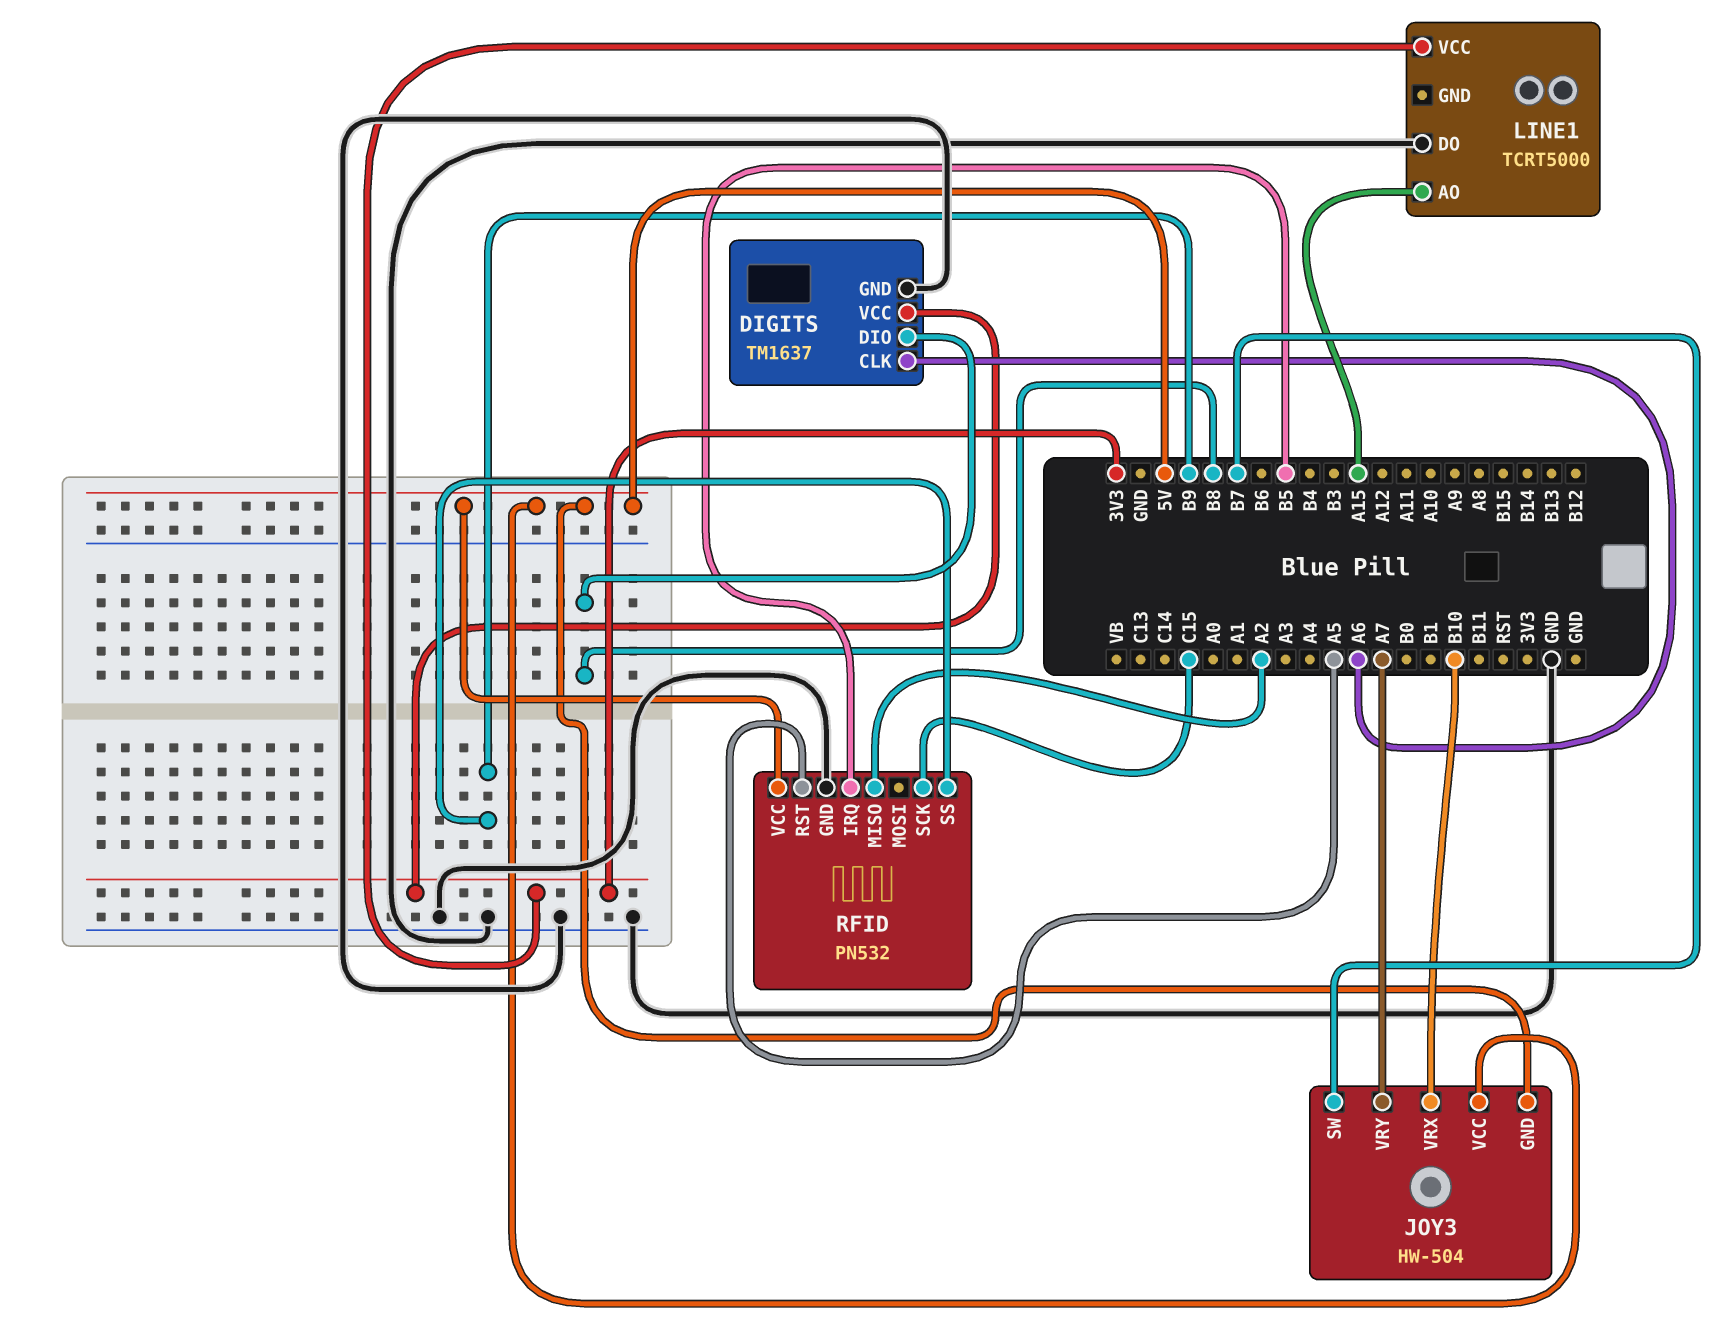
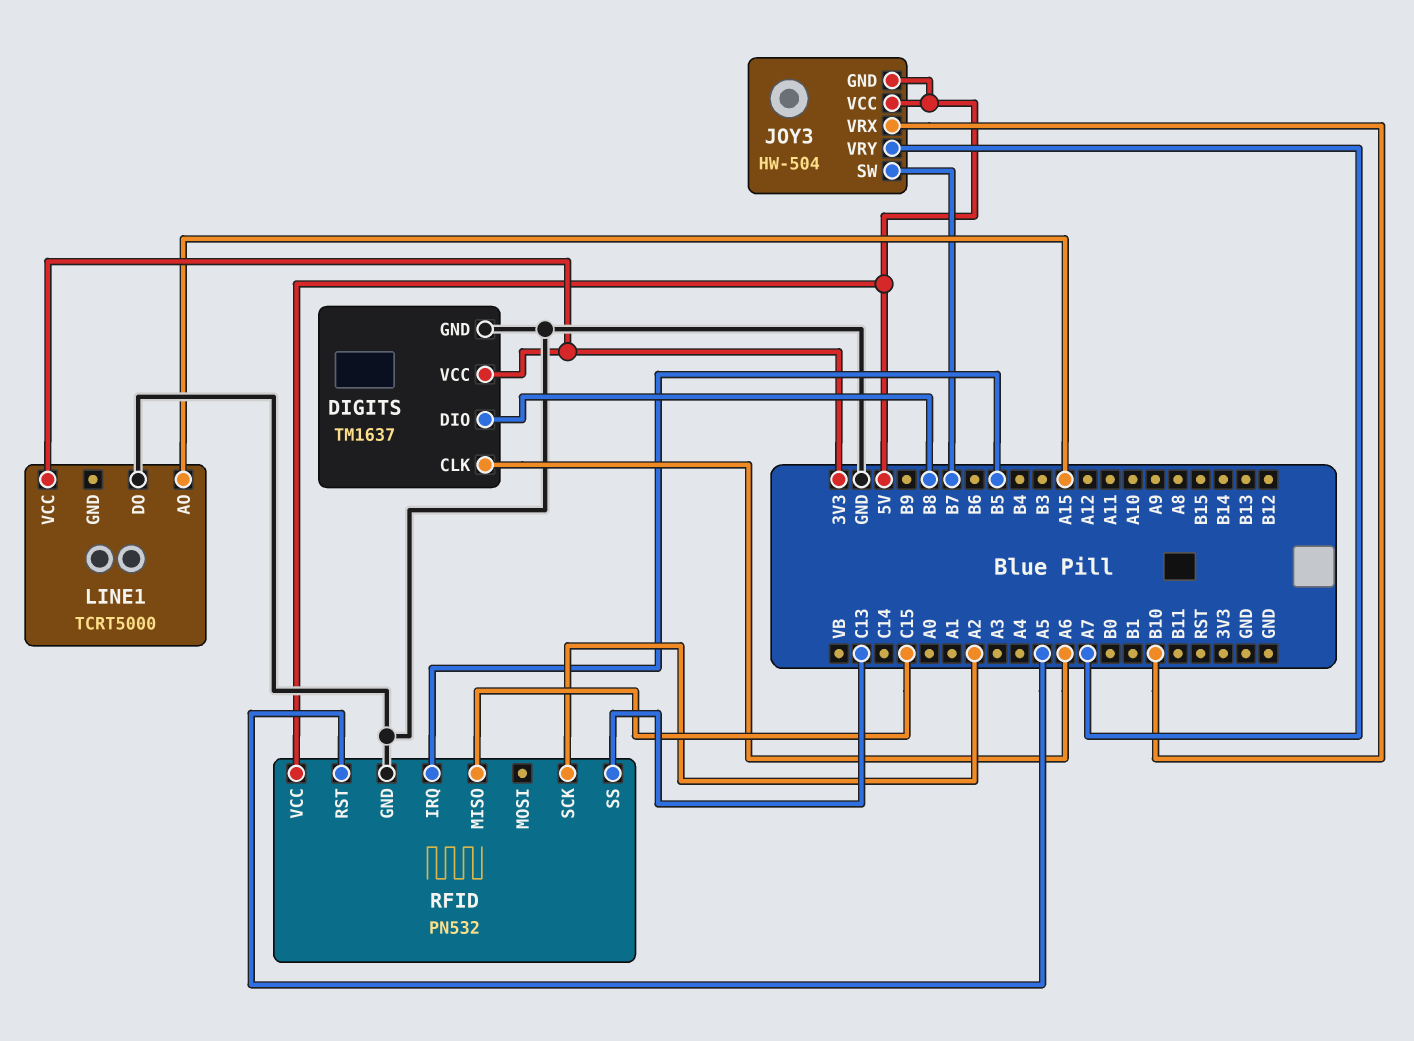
RFID pin MISO: A2 -> C15
RFID pin SCK: C15 -> A2
RFID pin SS: B9 -> C13

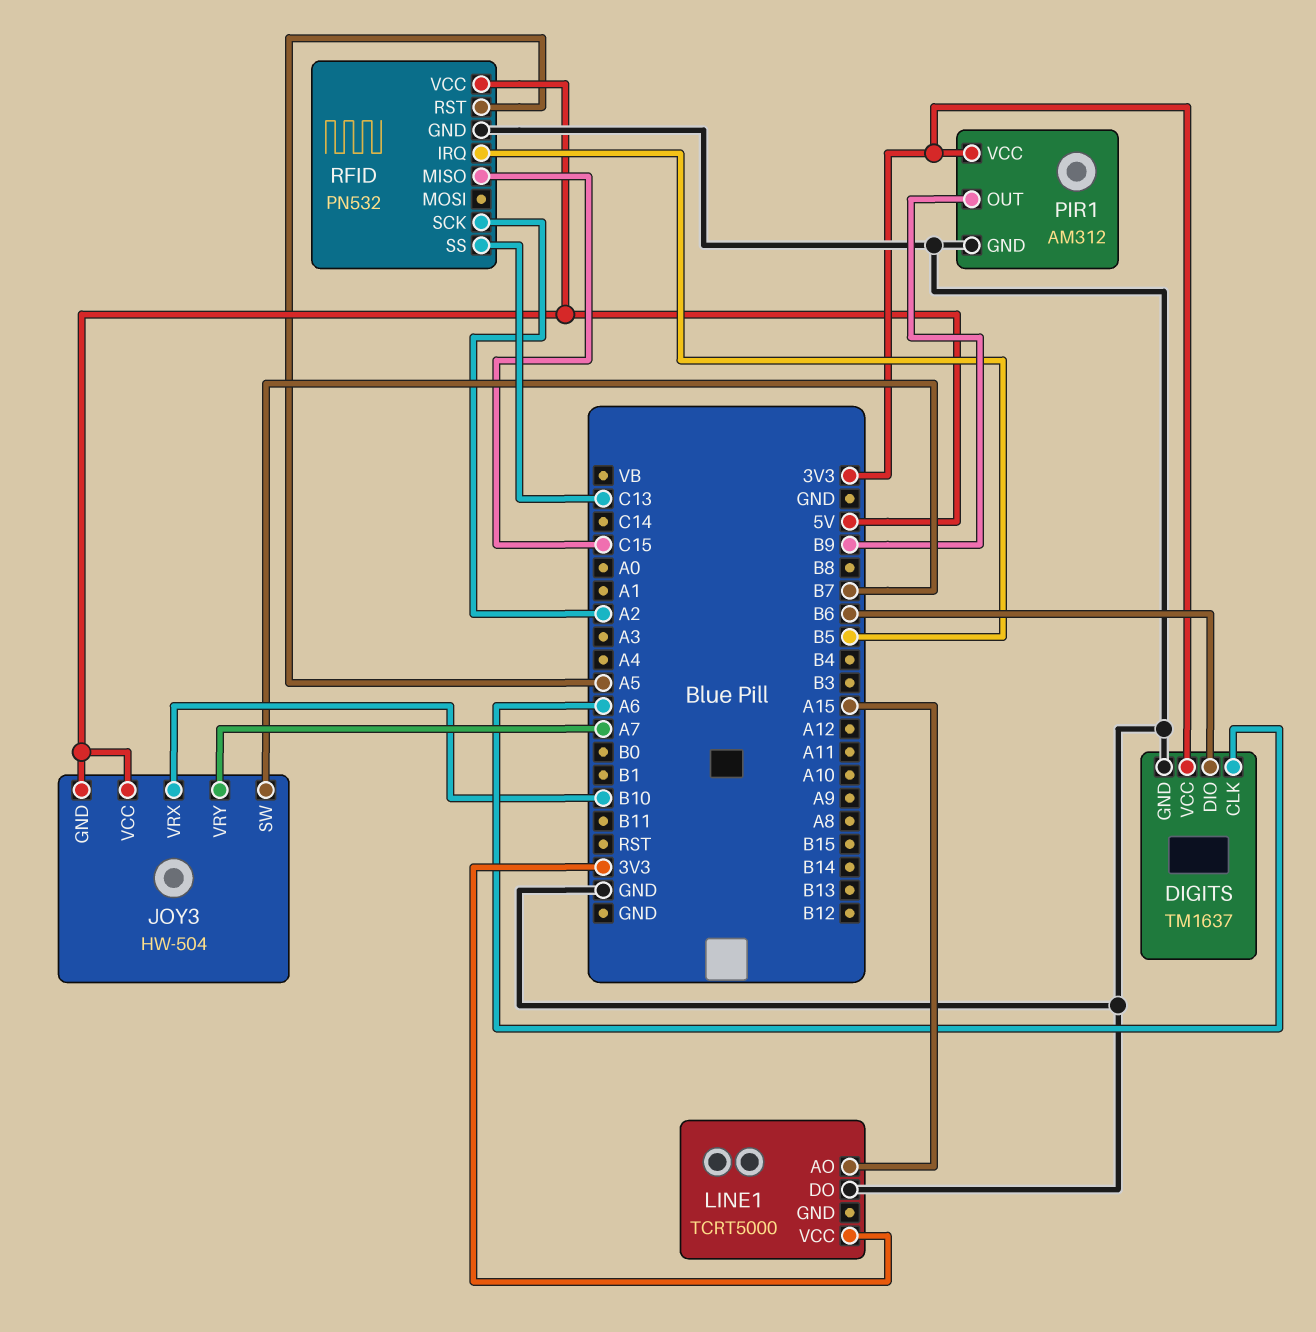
DIGITS pin DIO: B8 -> B6
PIR1: none -> AM312
PIR1 pin GND: none -> GND
PIR1 pin OUT: none -> B9
PIR1 pin VCC: none -> 3V3

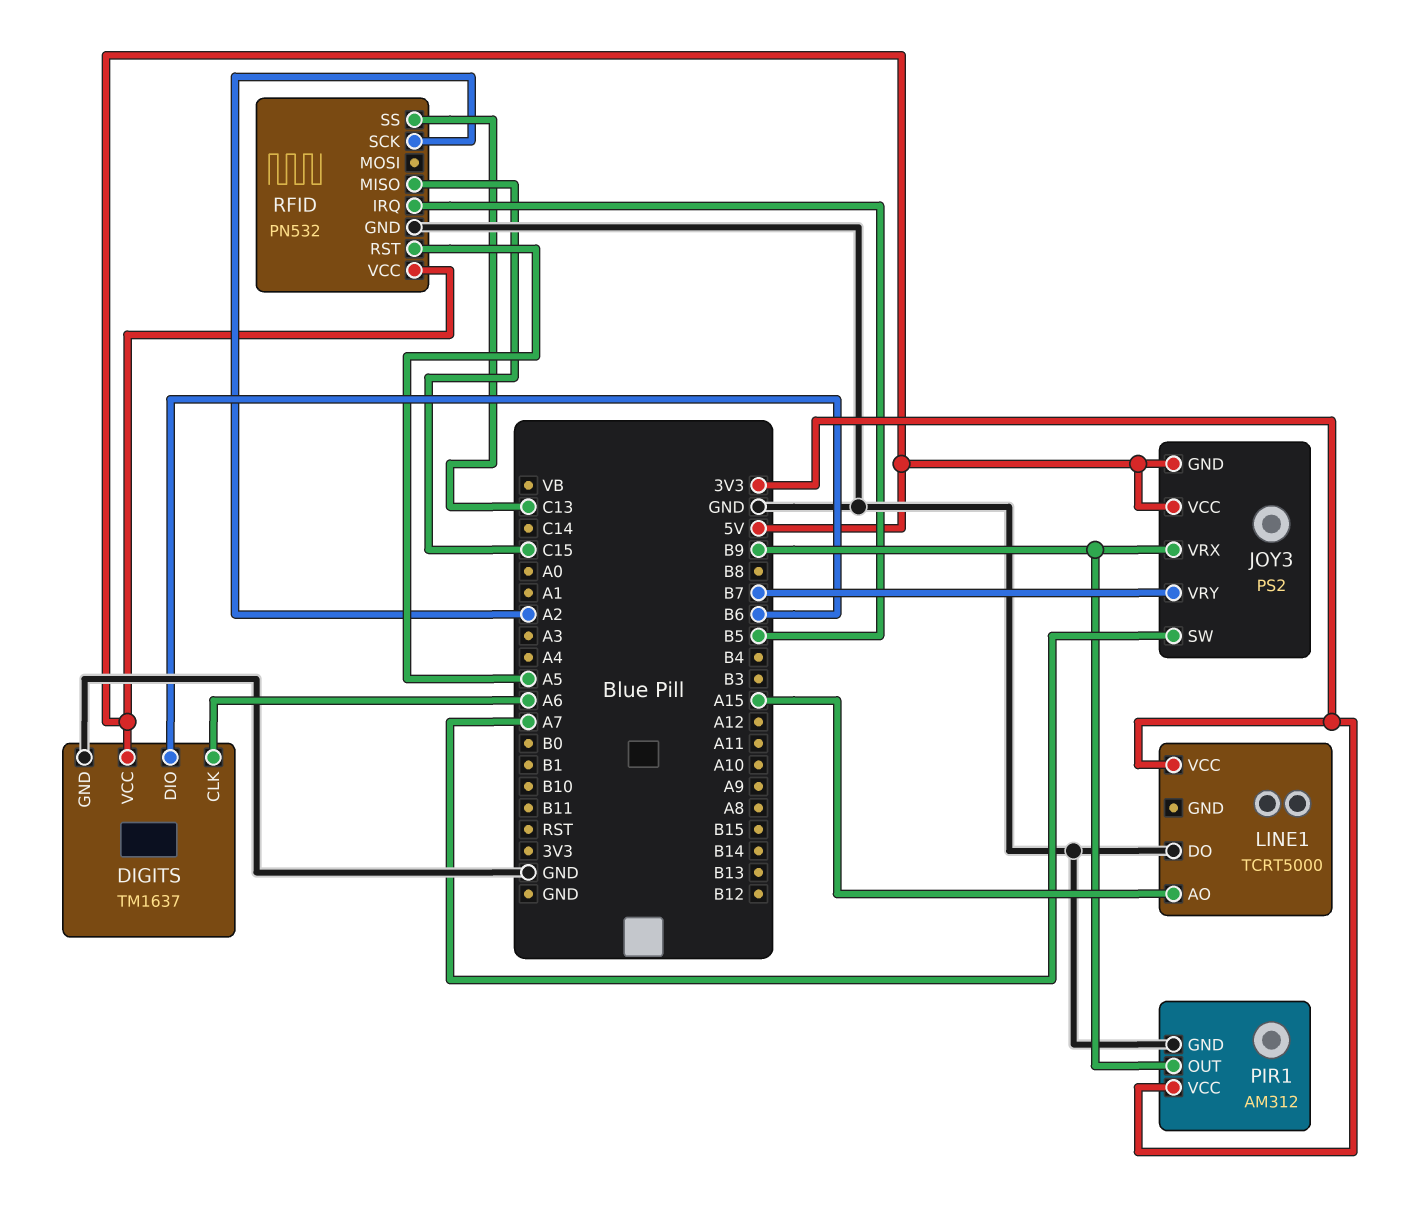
DIGITS pin VCC: 3V3 -> 5V
JOY3: HW-504 -> PS2
JOY3 pin SW: B7 -> A7
JOY3 pin VRX: B10 -> B9
JOY3 pin VRY: A7 -> B7

